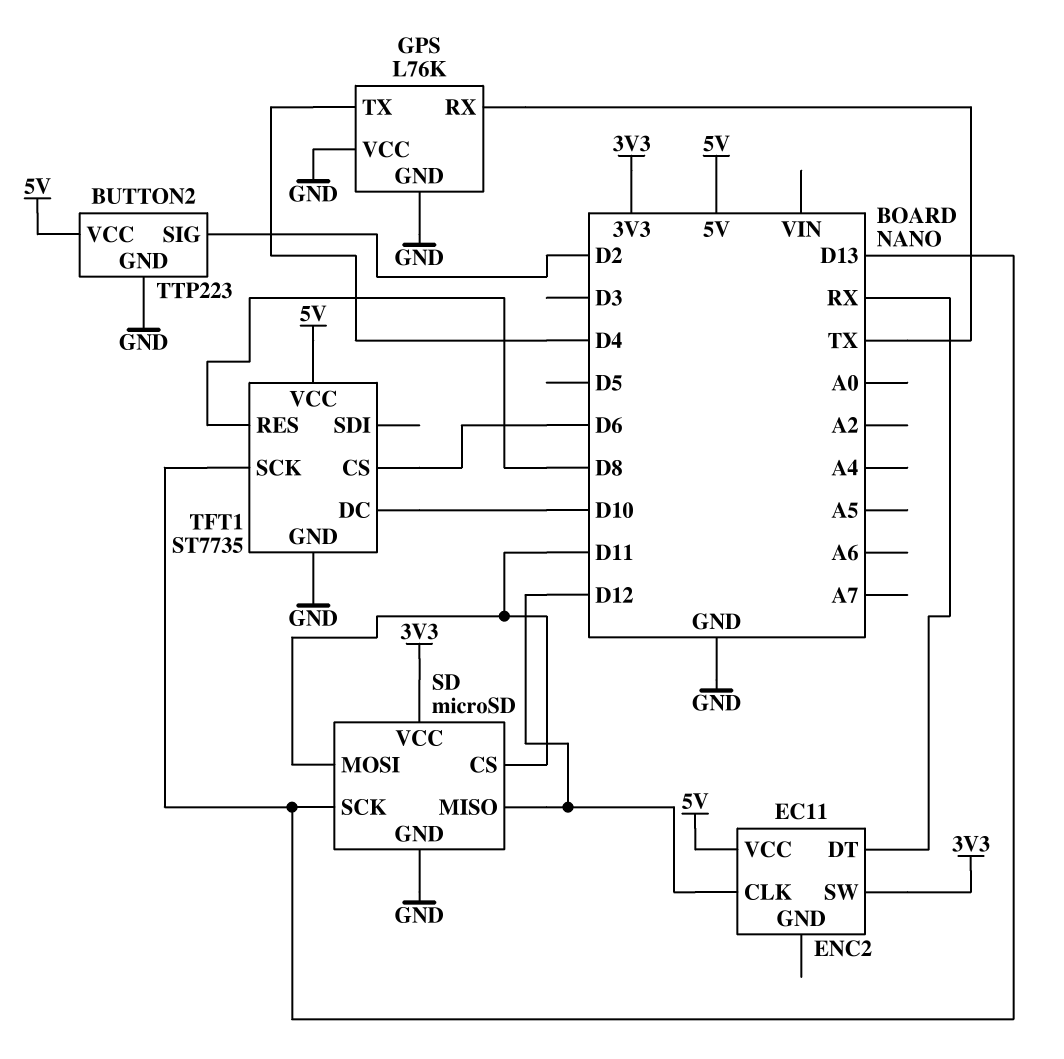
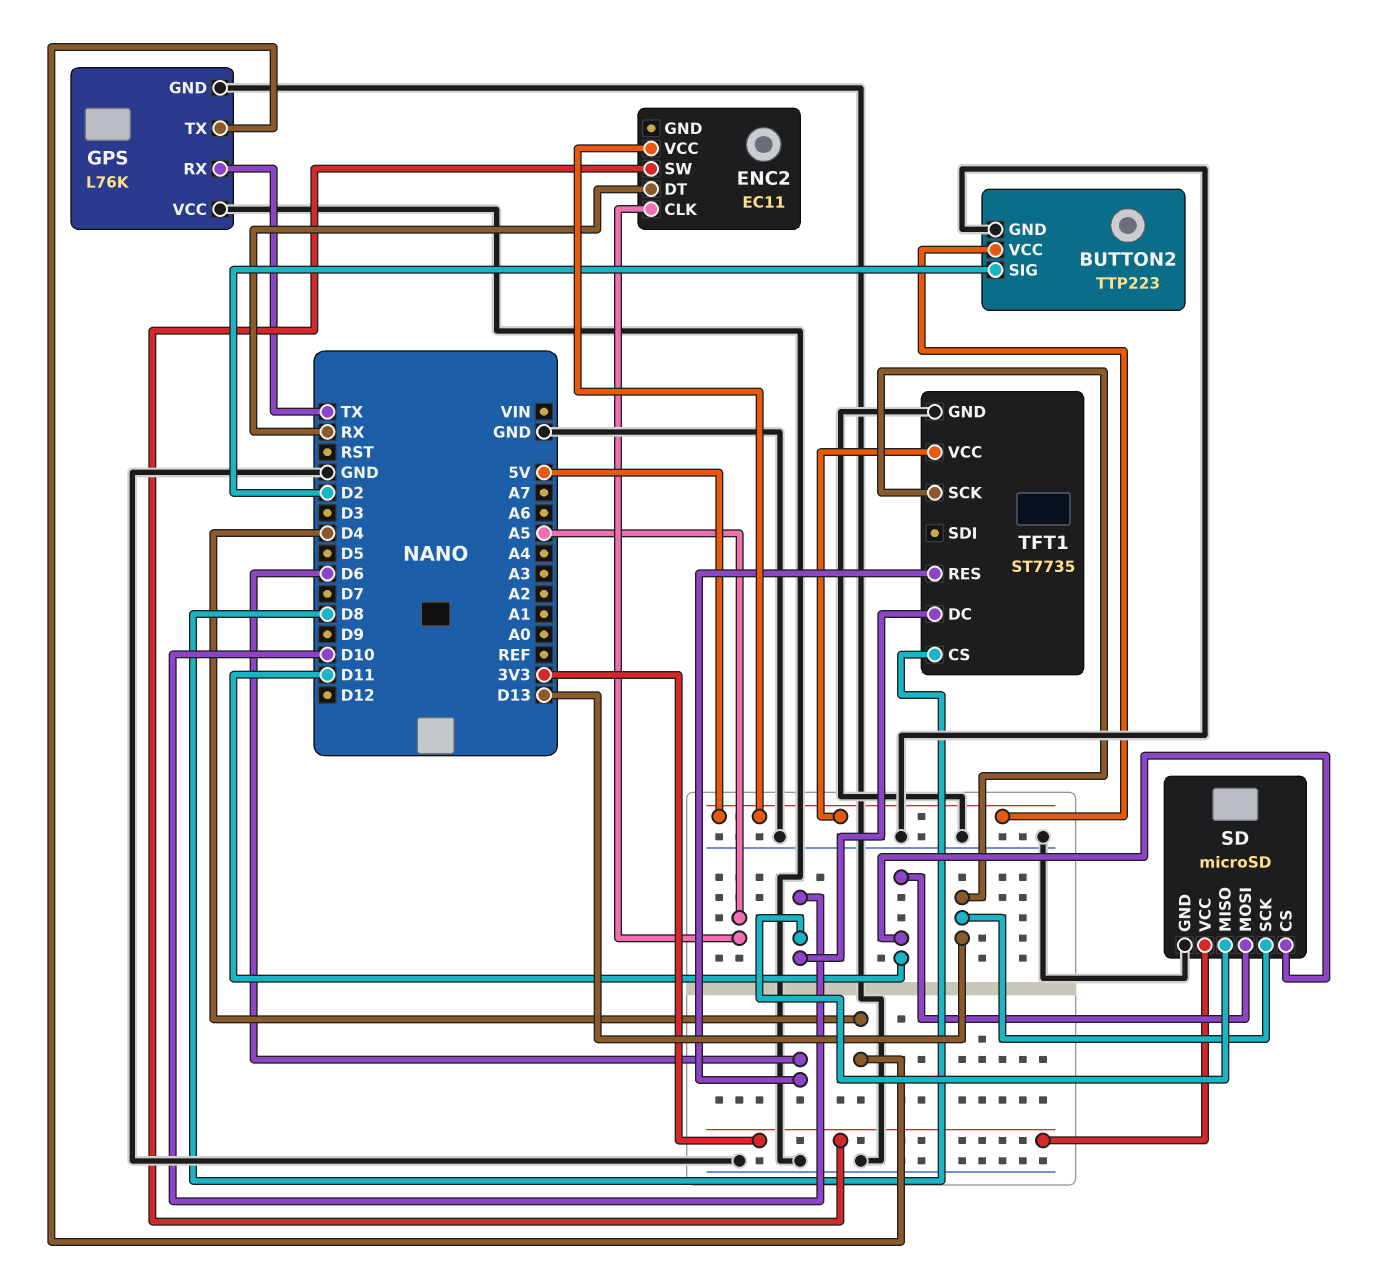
ENC2 pin CLK: D12 -> A5
SD pin MISO: D12 -> D10
TFT1 pin CS: D6 -> D8
TFT1 pin RES: D8 -> D6

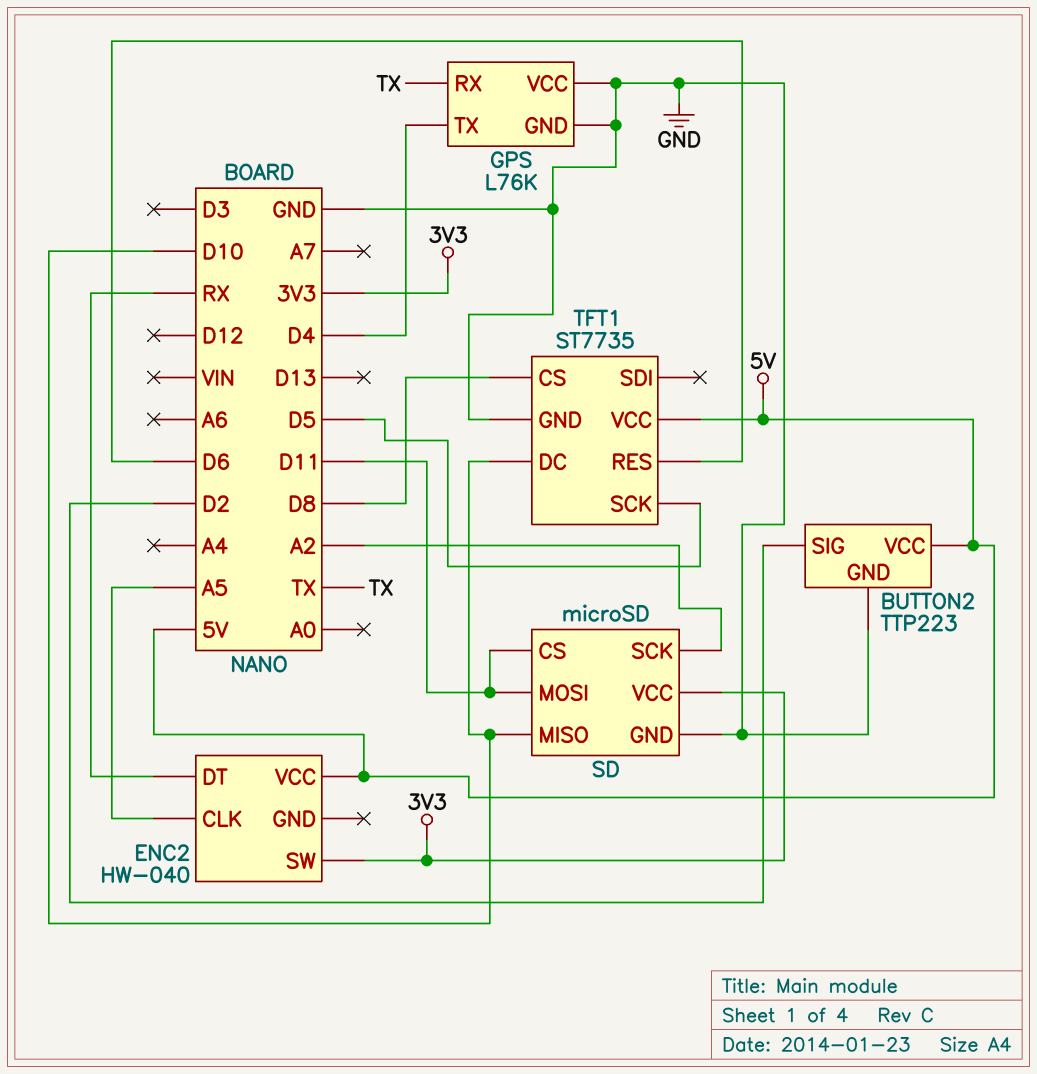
ENC2: EC11 -> HW-040
SD pin SCK: D13 -> A2
TFT1 pin SCK: D13 -> D5

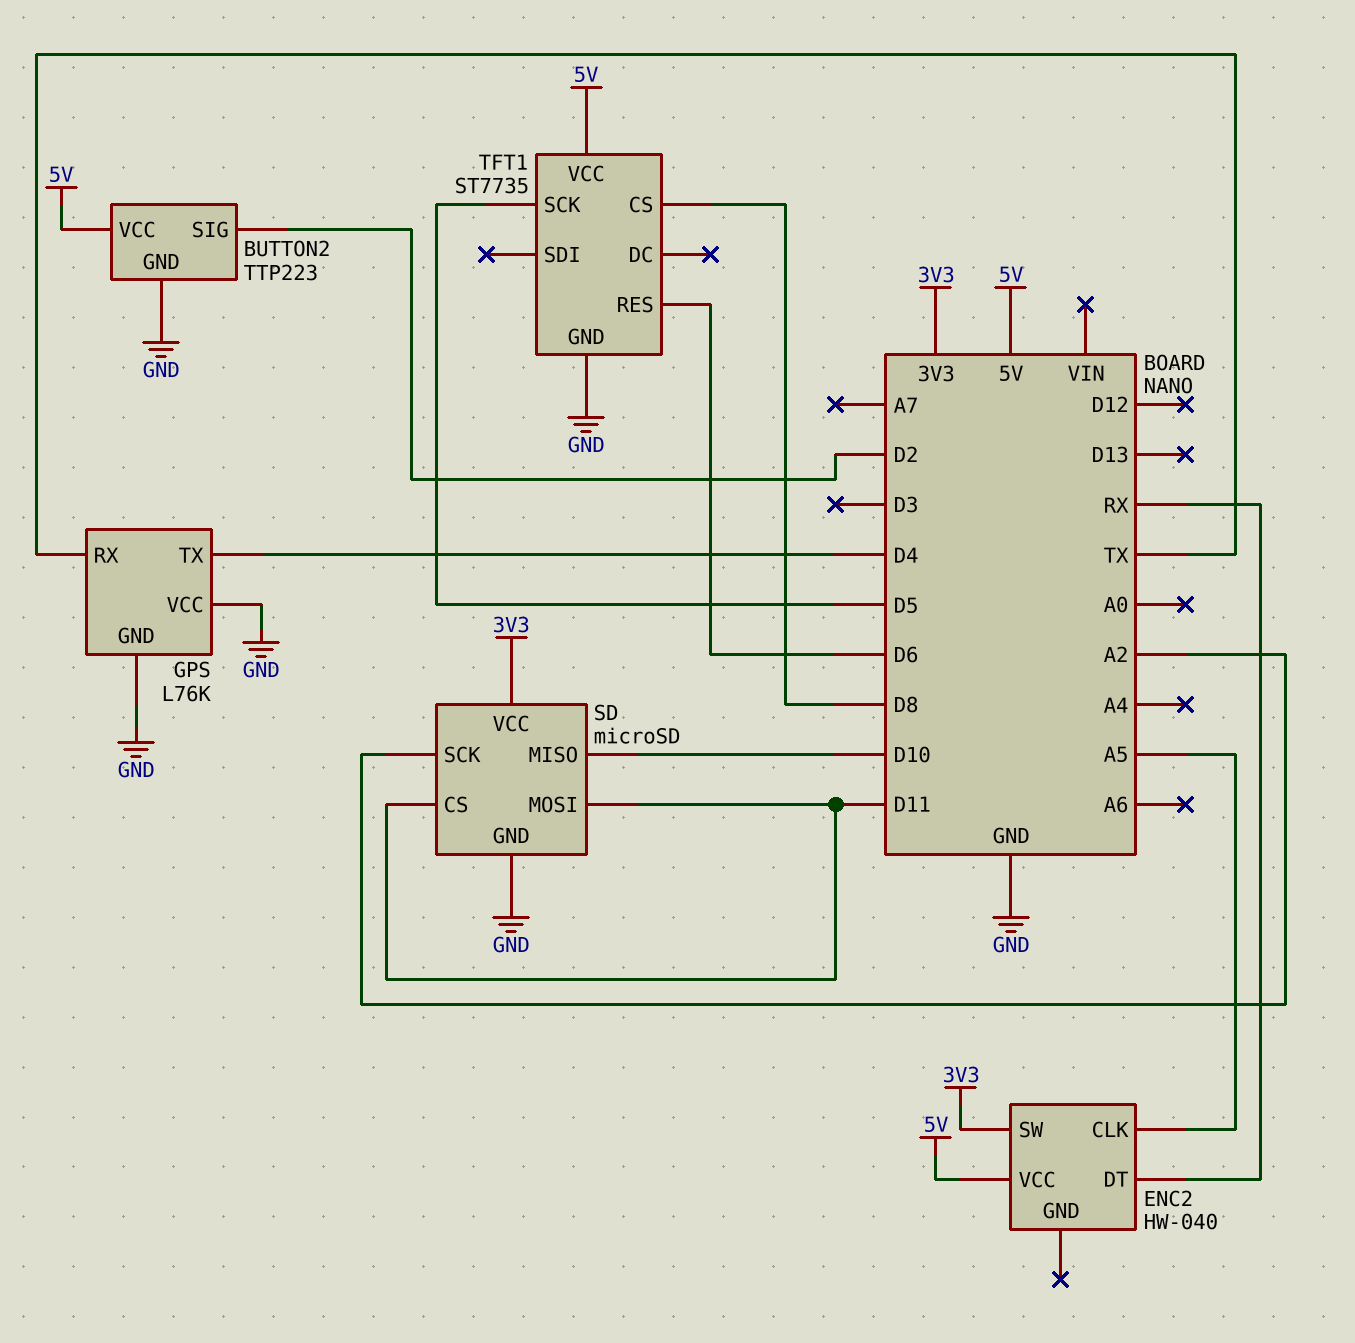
TFT1 pin DC: D10 -> none

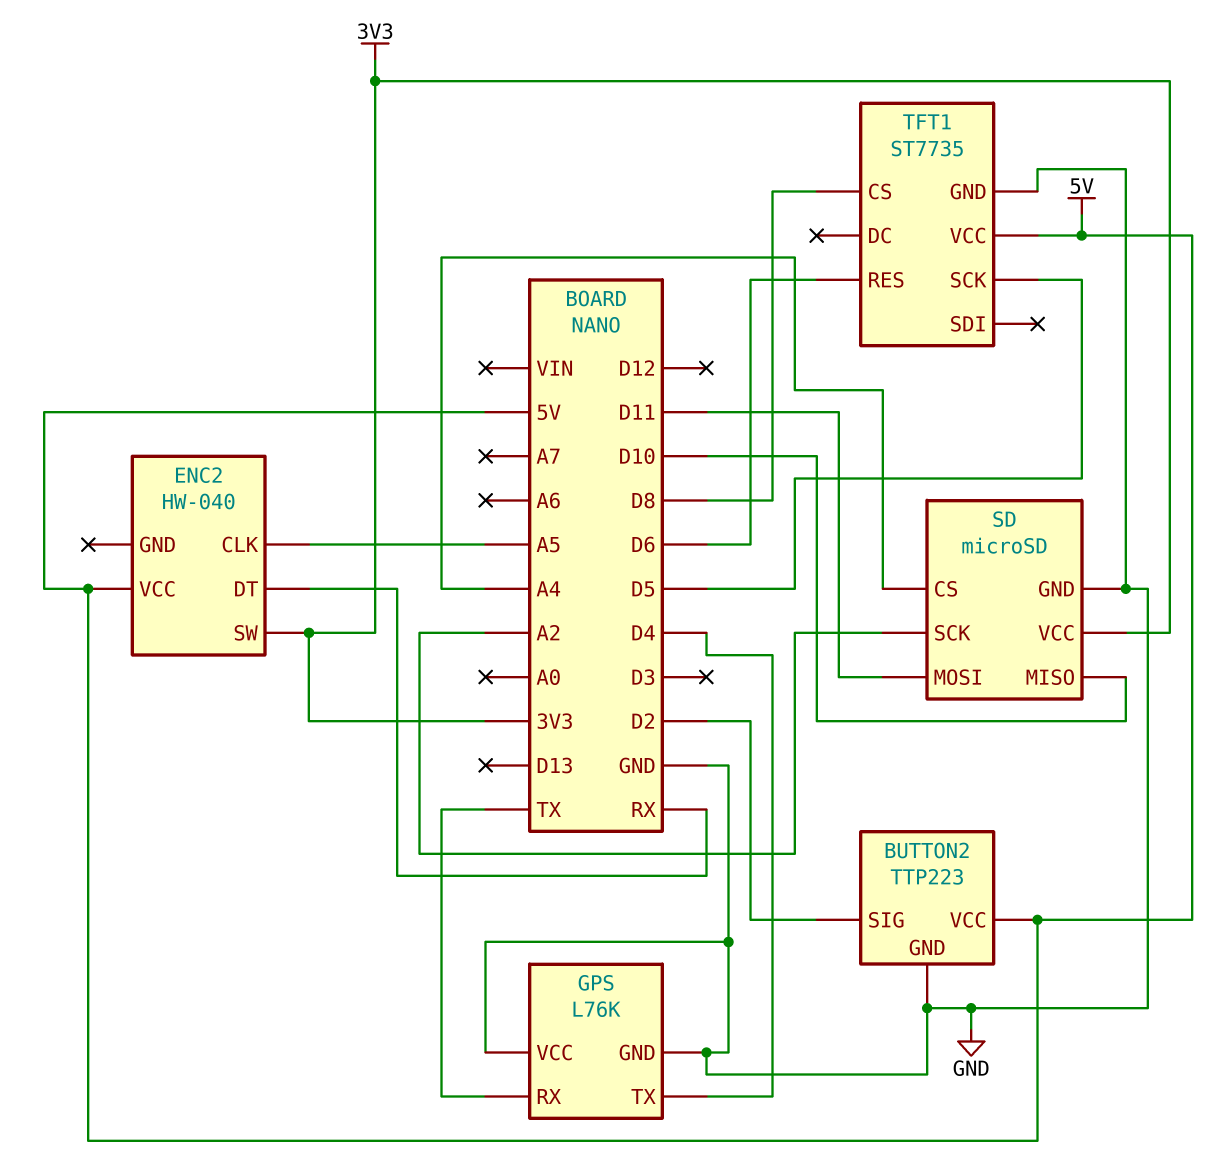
SD pin CS: D11 -> A4

